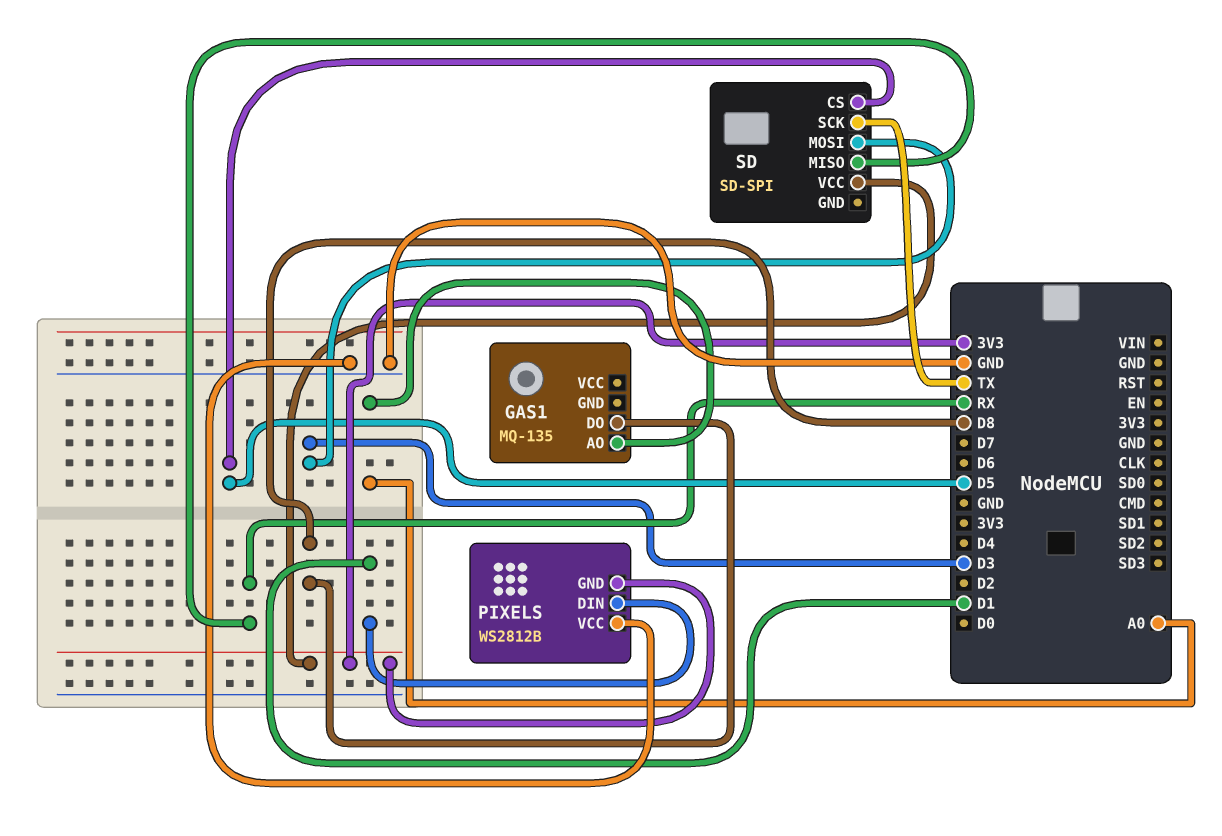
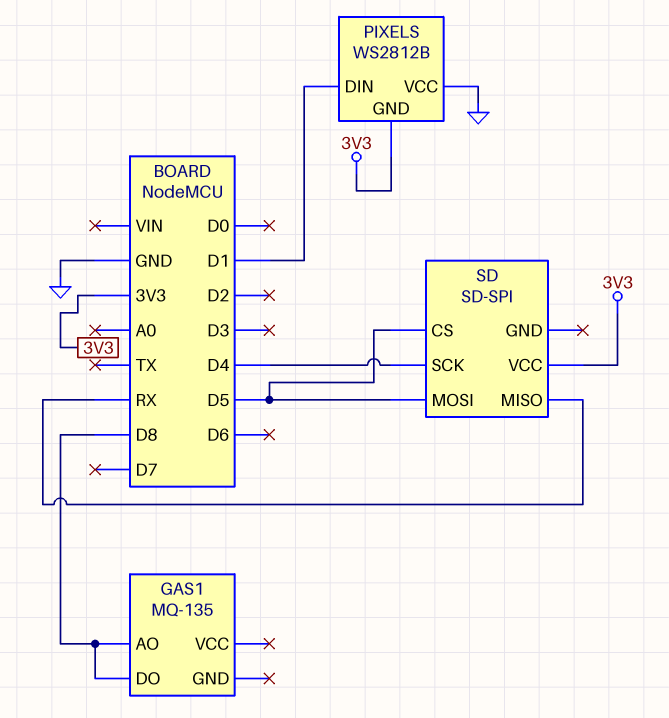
GAS1 pin AO: A0 -> D8
SD pin MOSI: D3 -> D5
SD pin SCK: TX -> D4

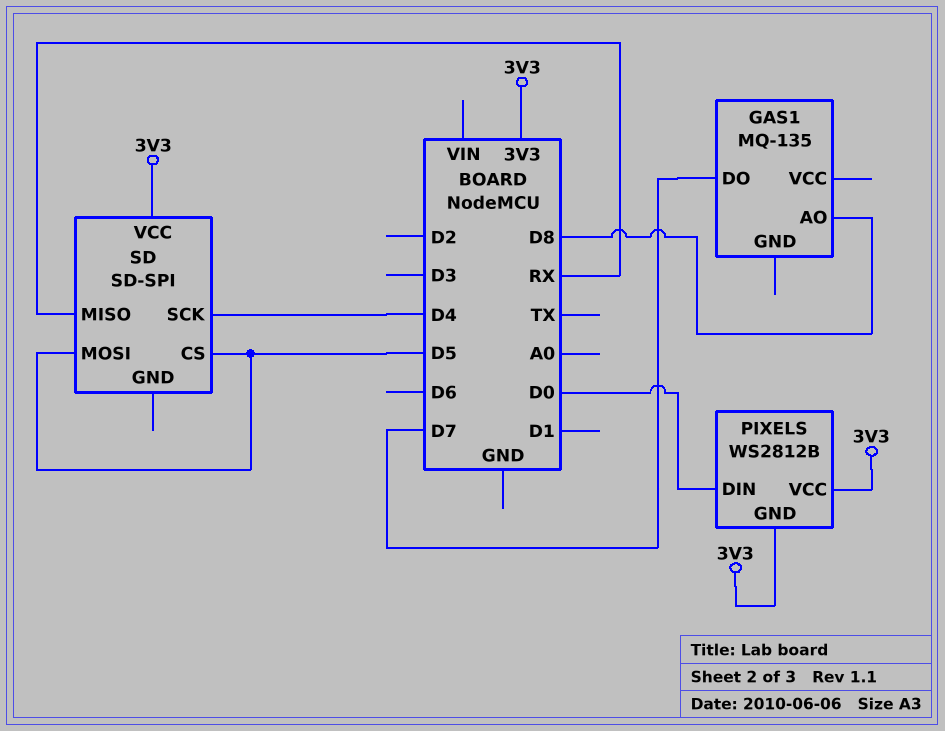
GAS1 pin DO: D8 -> D7
PIXELS pin DIN: D1 -> D0
PIXELS pin VCC: GND -> 3V3

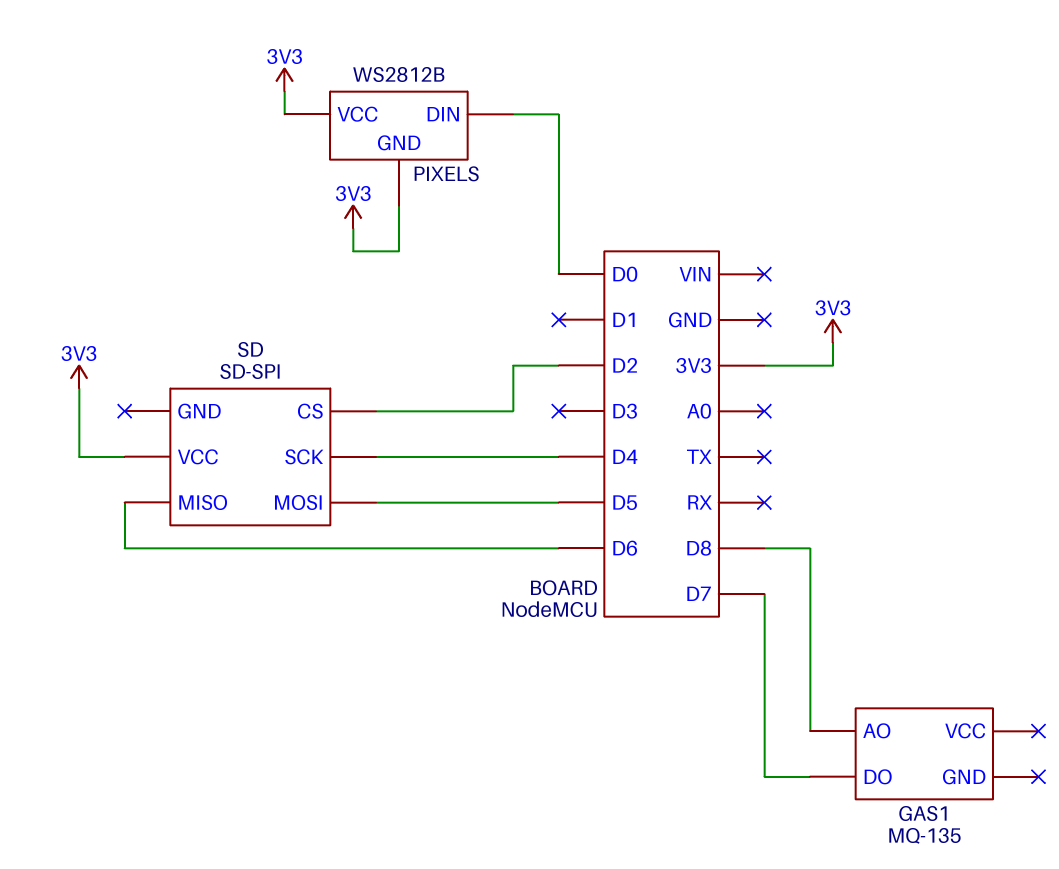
SD pin CS: D5 -> D2
SD pin MISO: RX -> D6

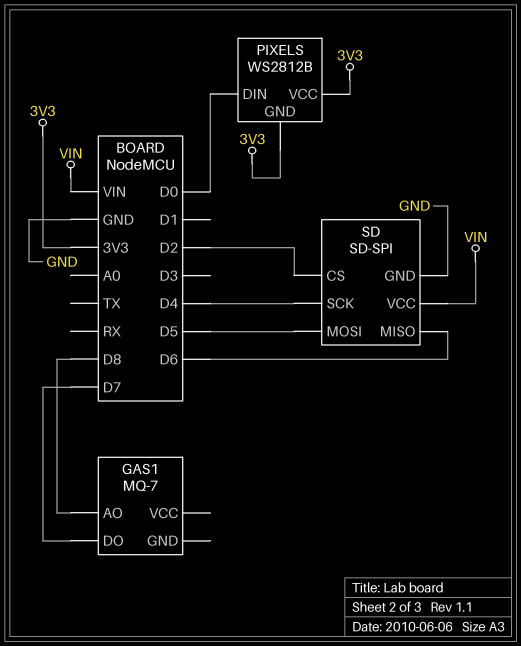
GAS1: MQ-135 -> MQ-7
SD pin GND: none -> GND
SD pin VCC: 3V3 -> VIN

